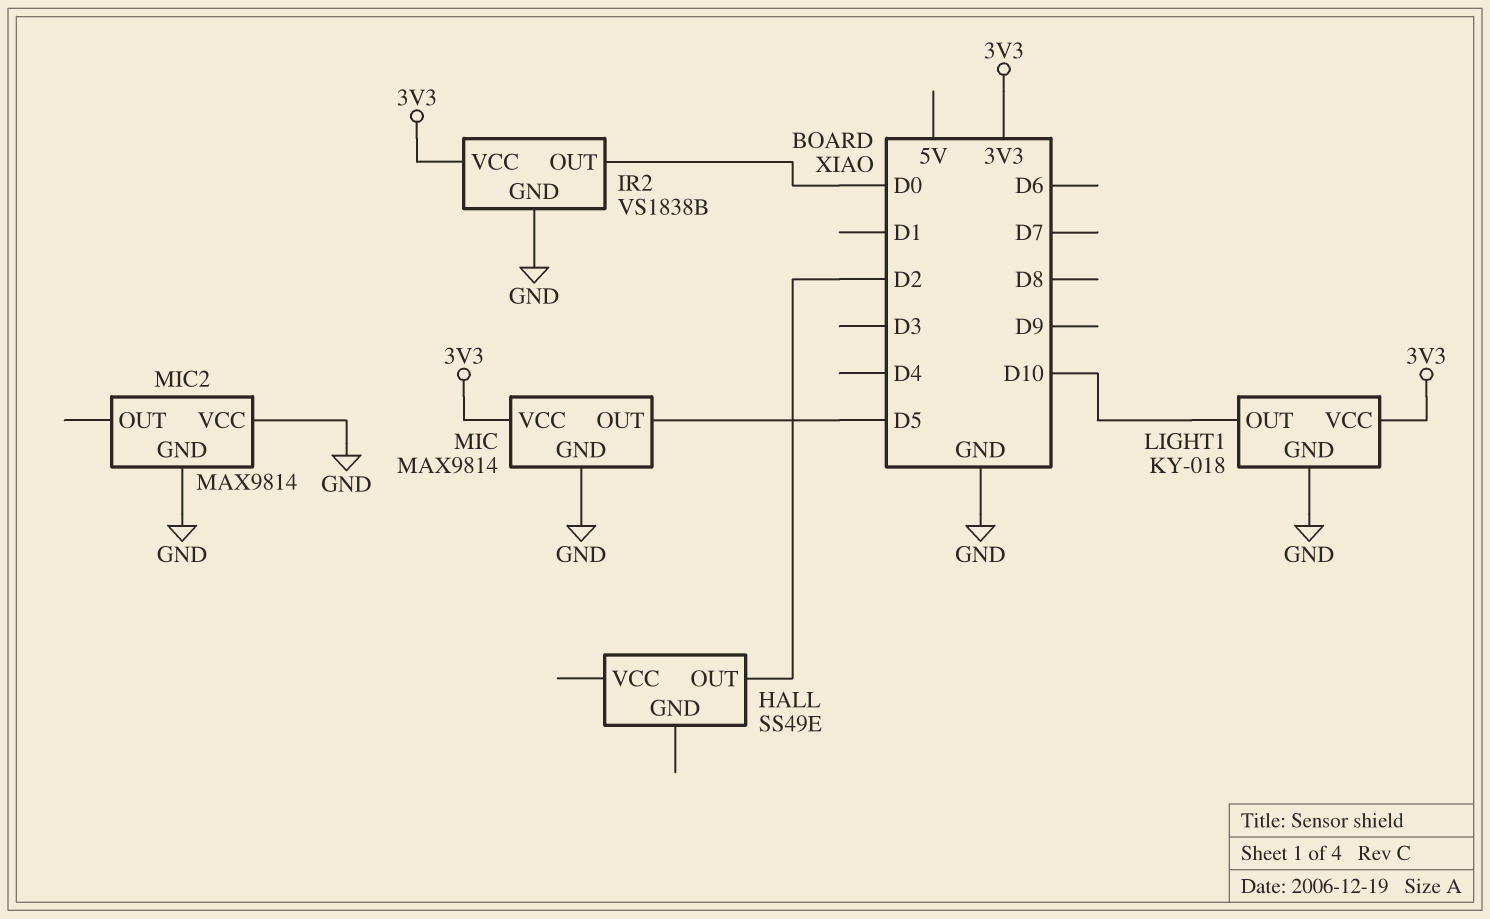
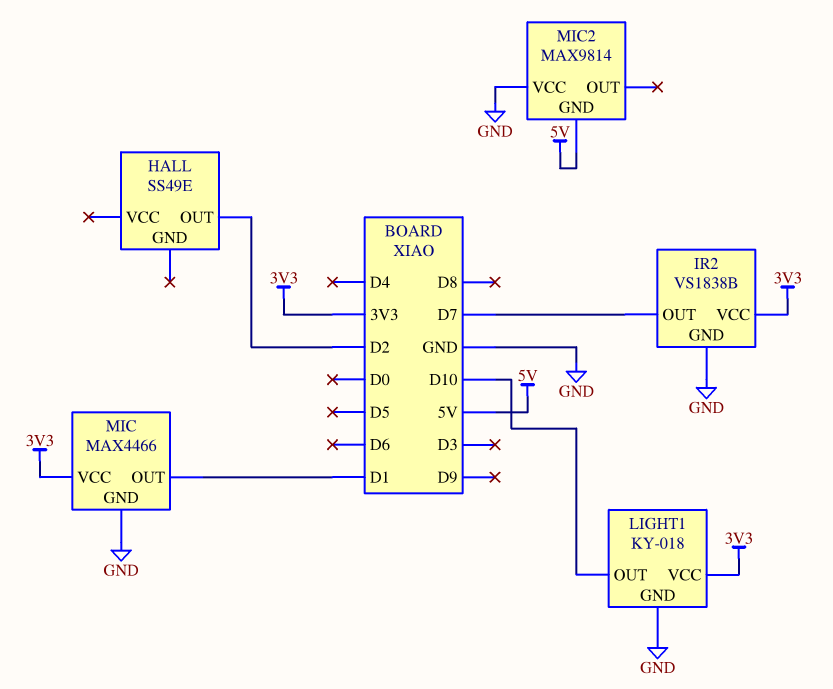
IR2 pin OUT: D0 -> D7
MIC: MAX9814 -> MAX4466
MIC pin OUT: D5 -> D1
MIC2 pin GND: GND -> 5V

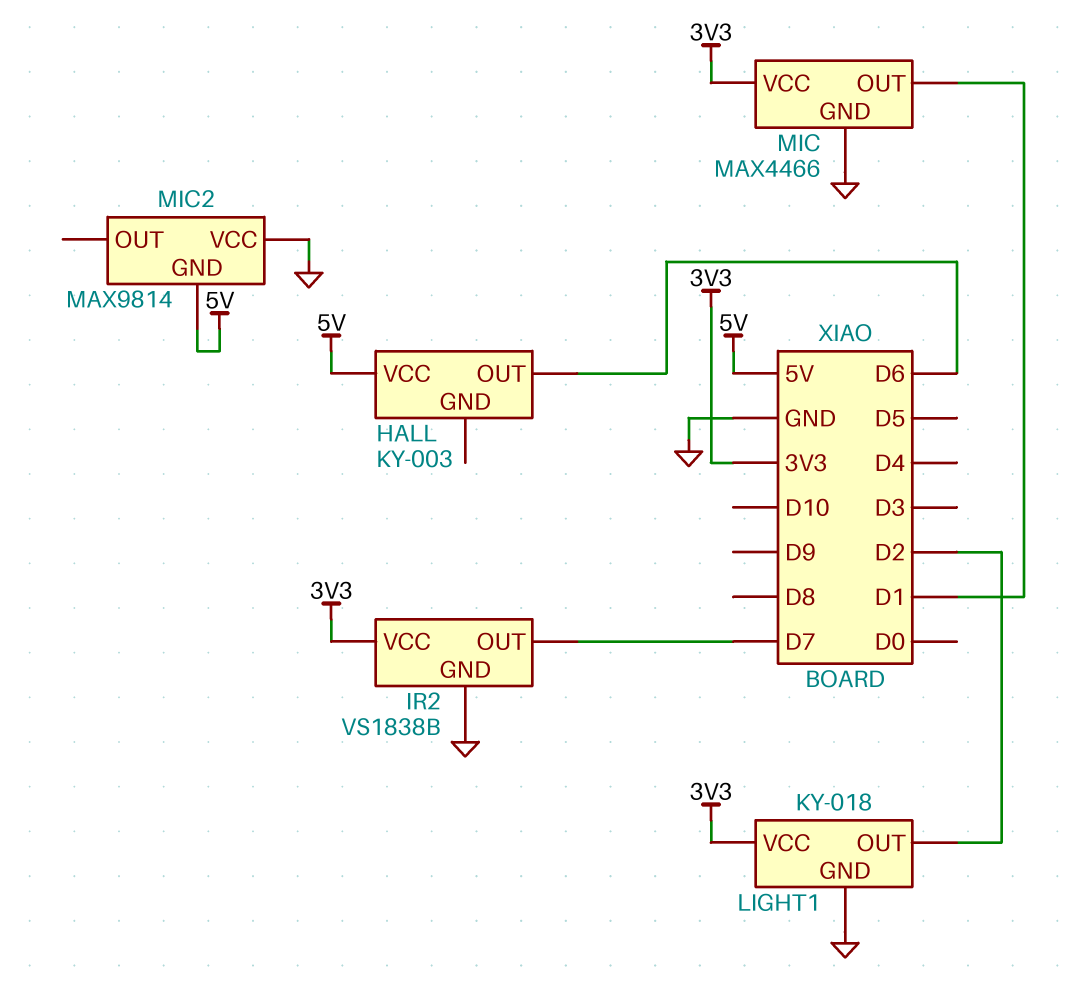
HALL: SS49E -> KY-003
HALL pin OUT: D2 -> D6
HALL pin VCC: none -> 5V
LIGHT1 pin OUT: D10 -> D2

